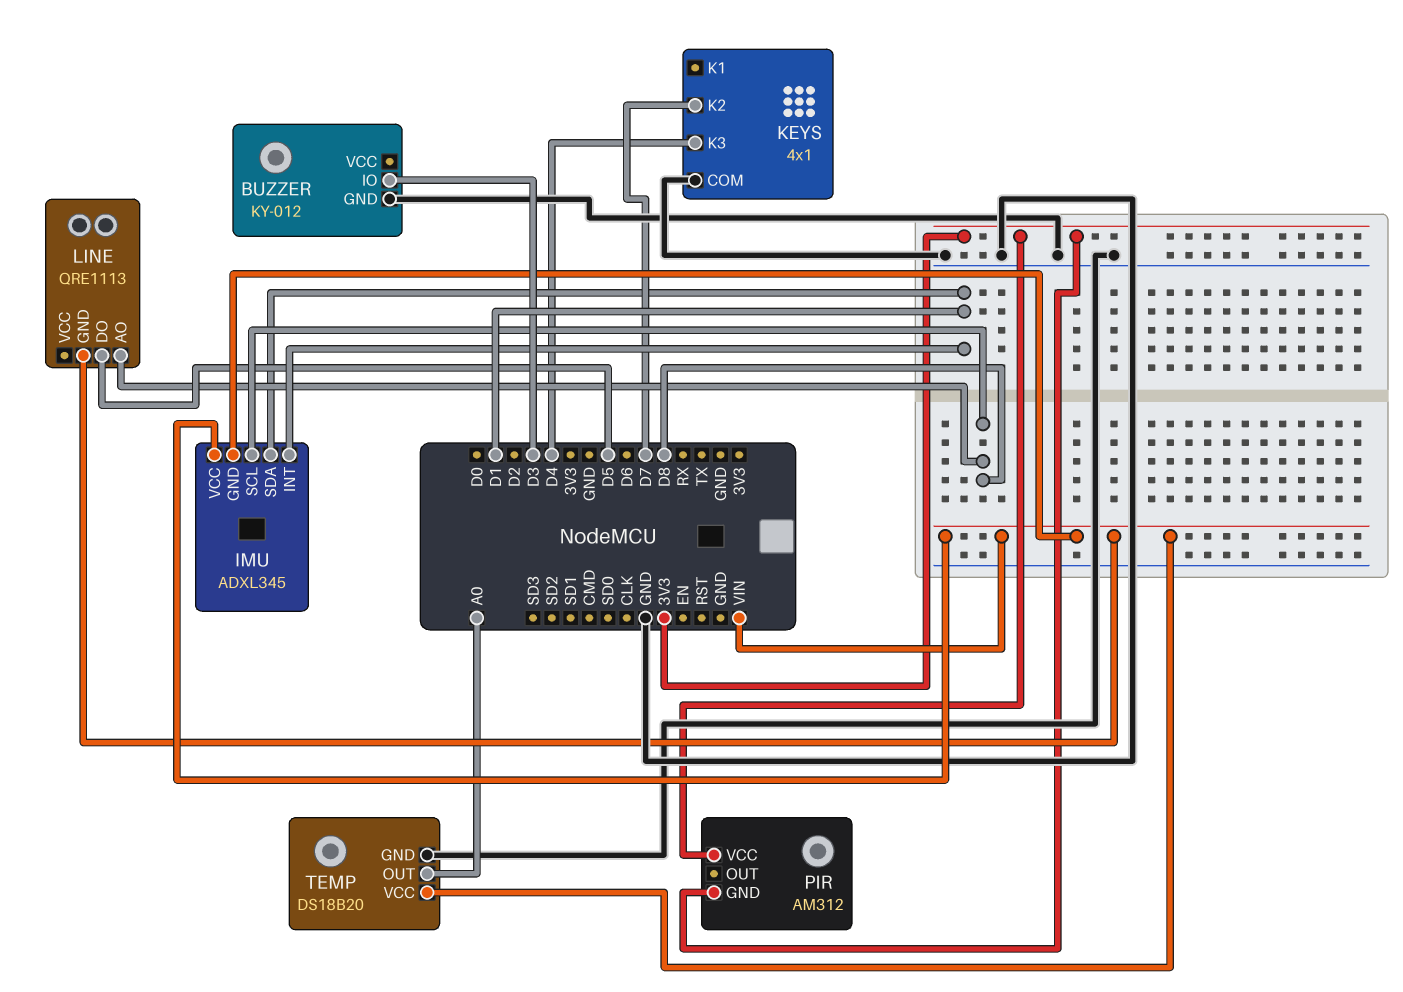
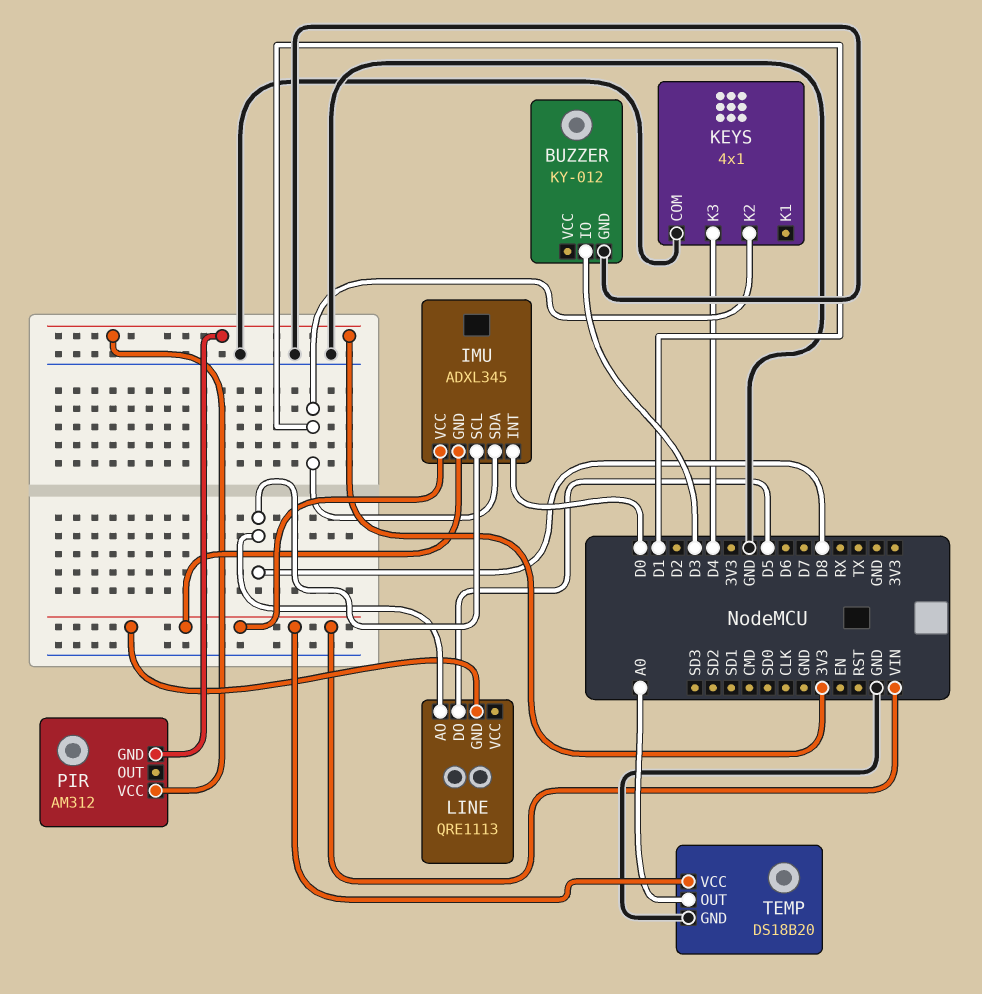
IMU pin INT: D1 -> D0
KEYS pin K2: D7 -> D1

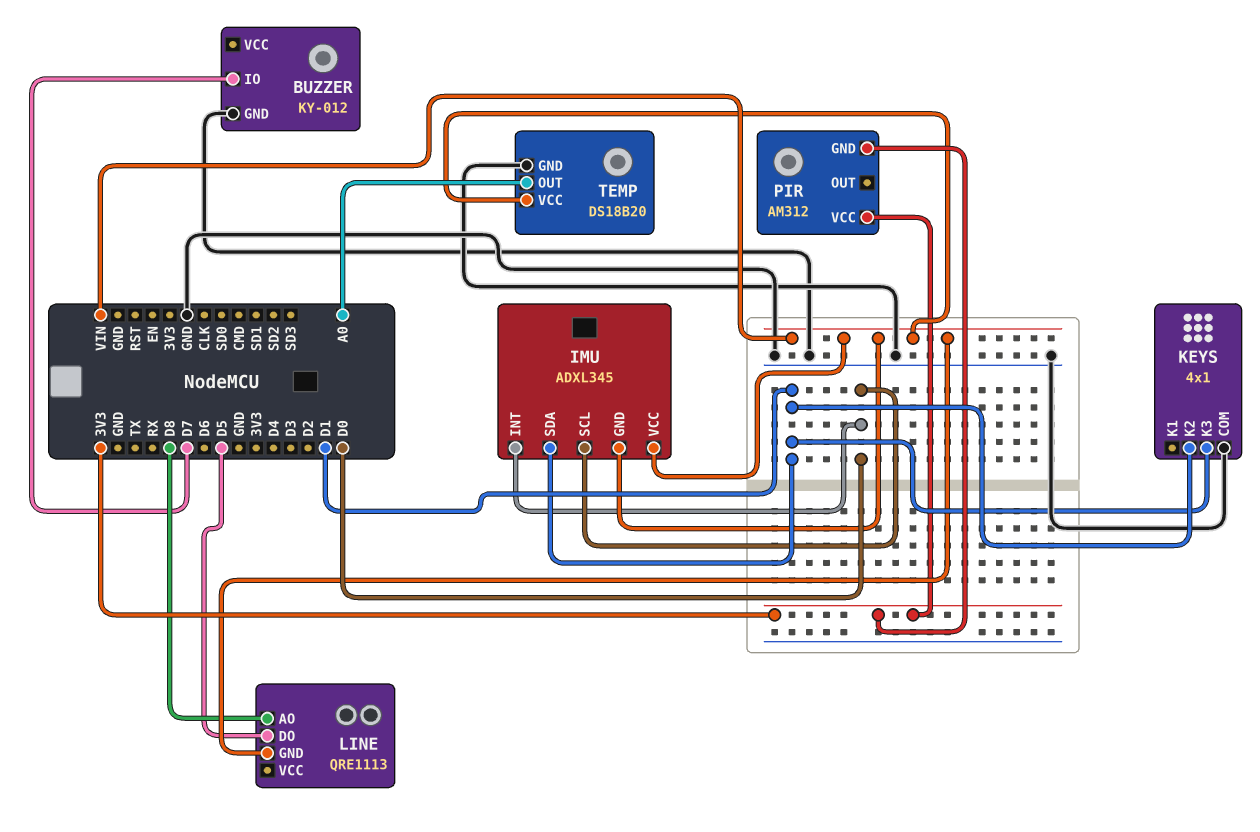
BUZZER pin IO: D3 -> D7
IMU pin SCL: D8 -> D0
KEYS pin K3: D4 -> D1

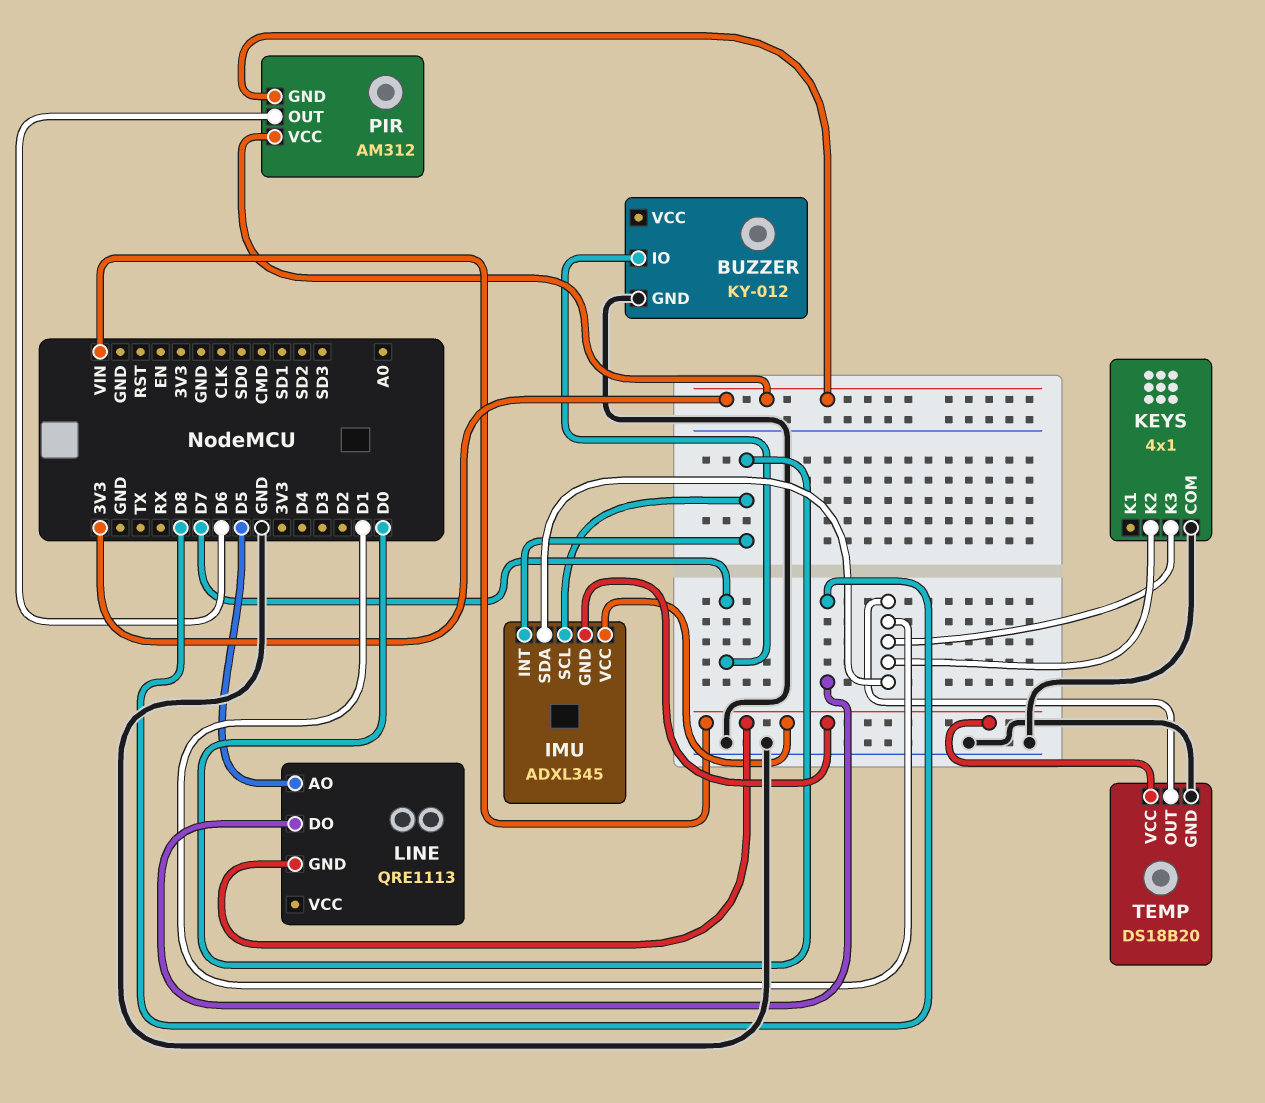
LINE pin AO: D8 -> D5
LINE pin DO: D5 -> D8
PIR pin OUT: none -> D6
TEMP pin OUT: A0 -> D1

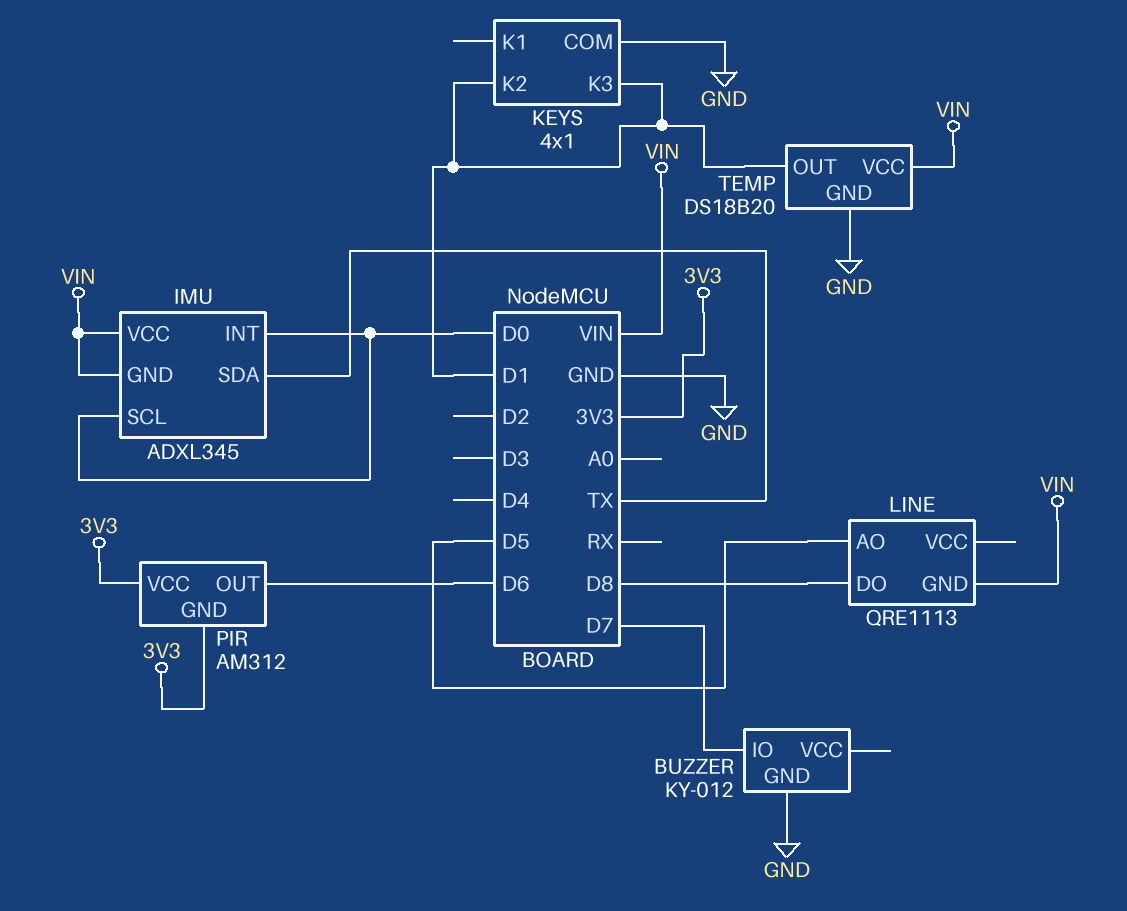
IMU pin SDA: D1 -> TX

